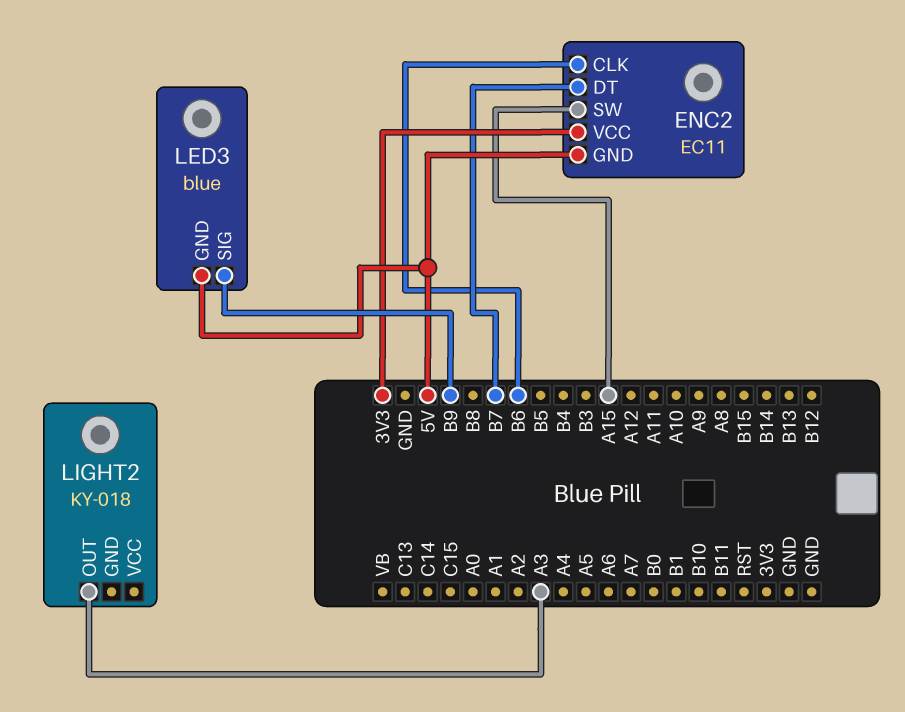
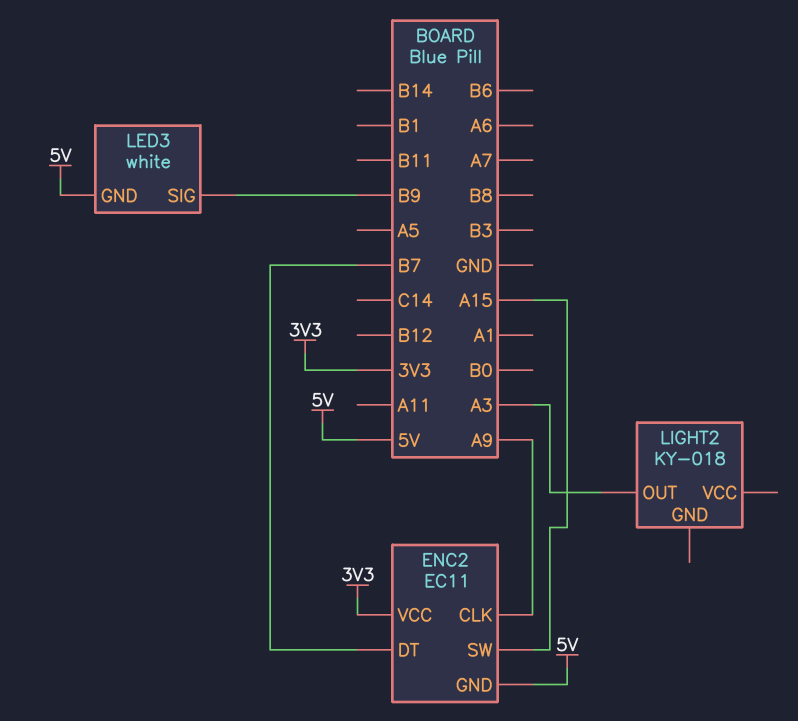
ENC2 pin CLK: B6 -> A9
LED3: blue -> white

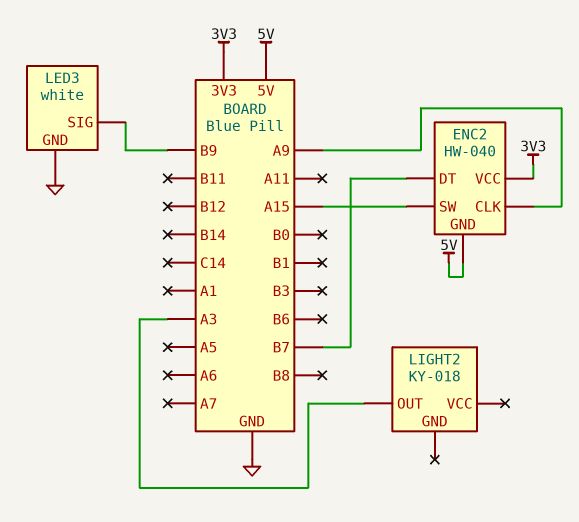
ENC2: EC11 -> HW-040
LED3 pin GND: 5V -> GND

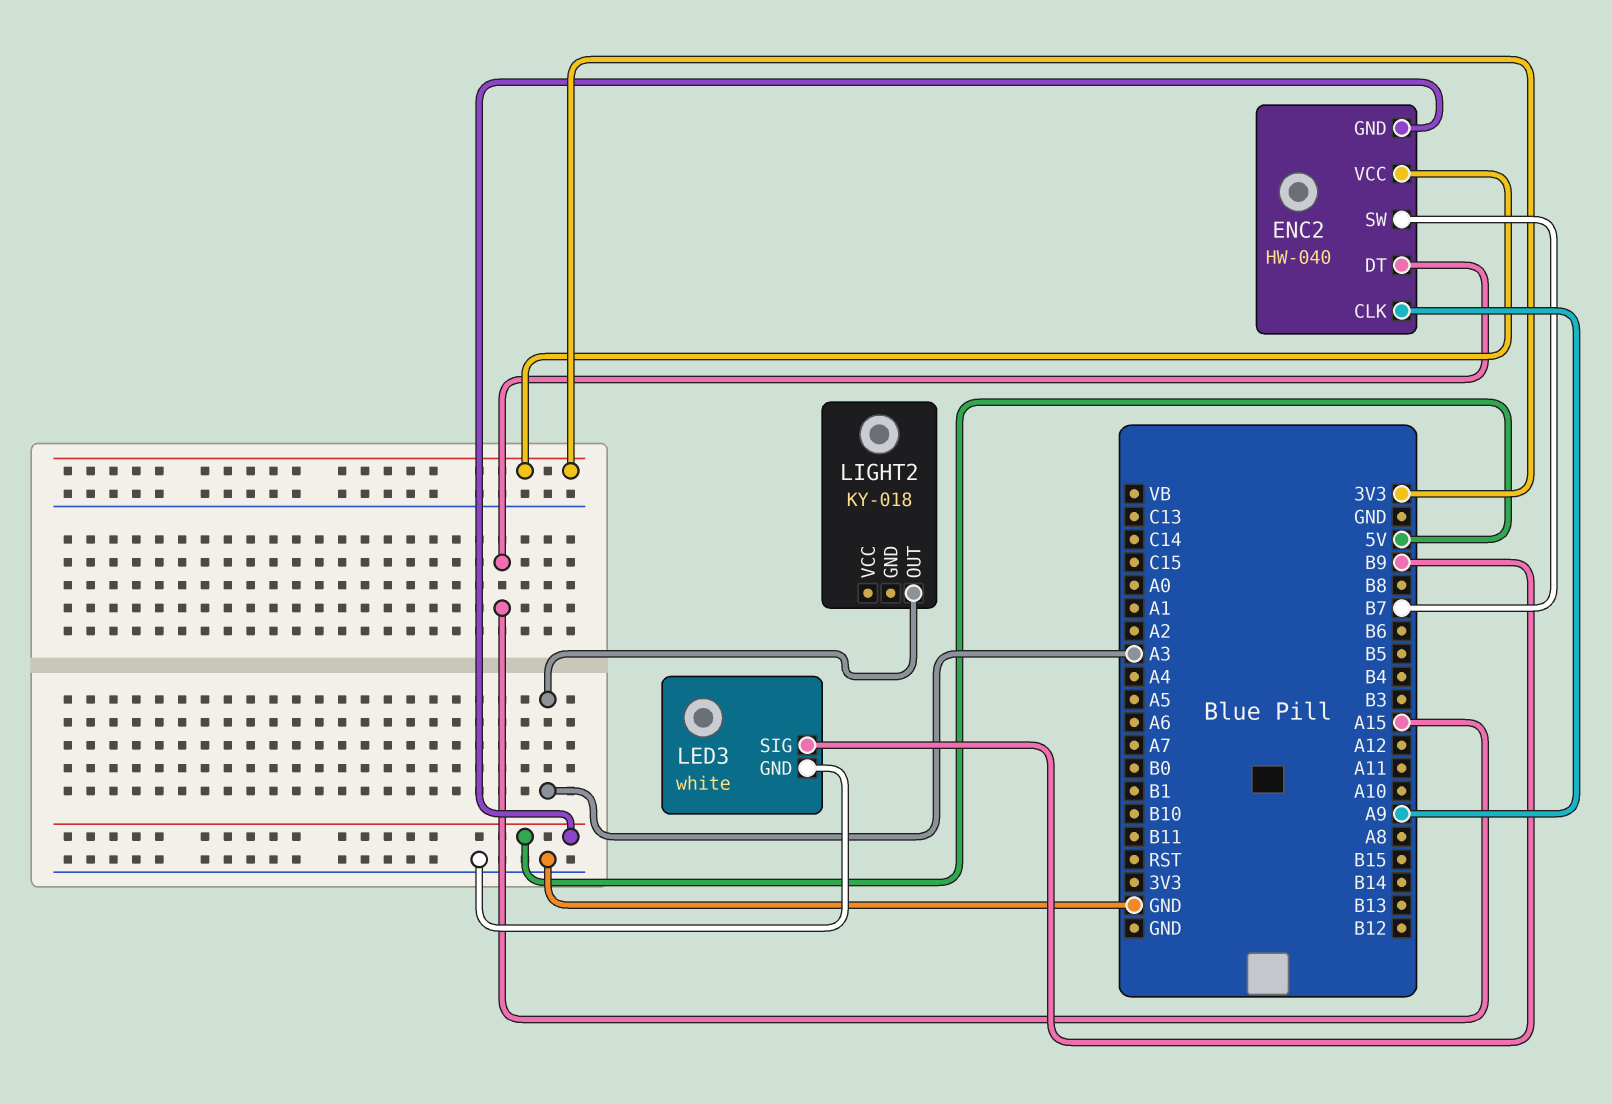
ENC2 pin DT: B7 -> A15
ENC2 pin SW: A15 -> B7

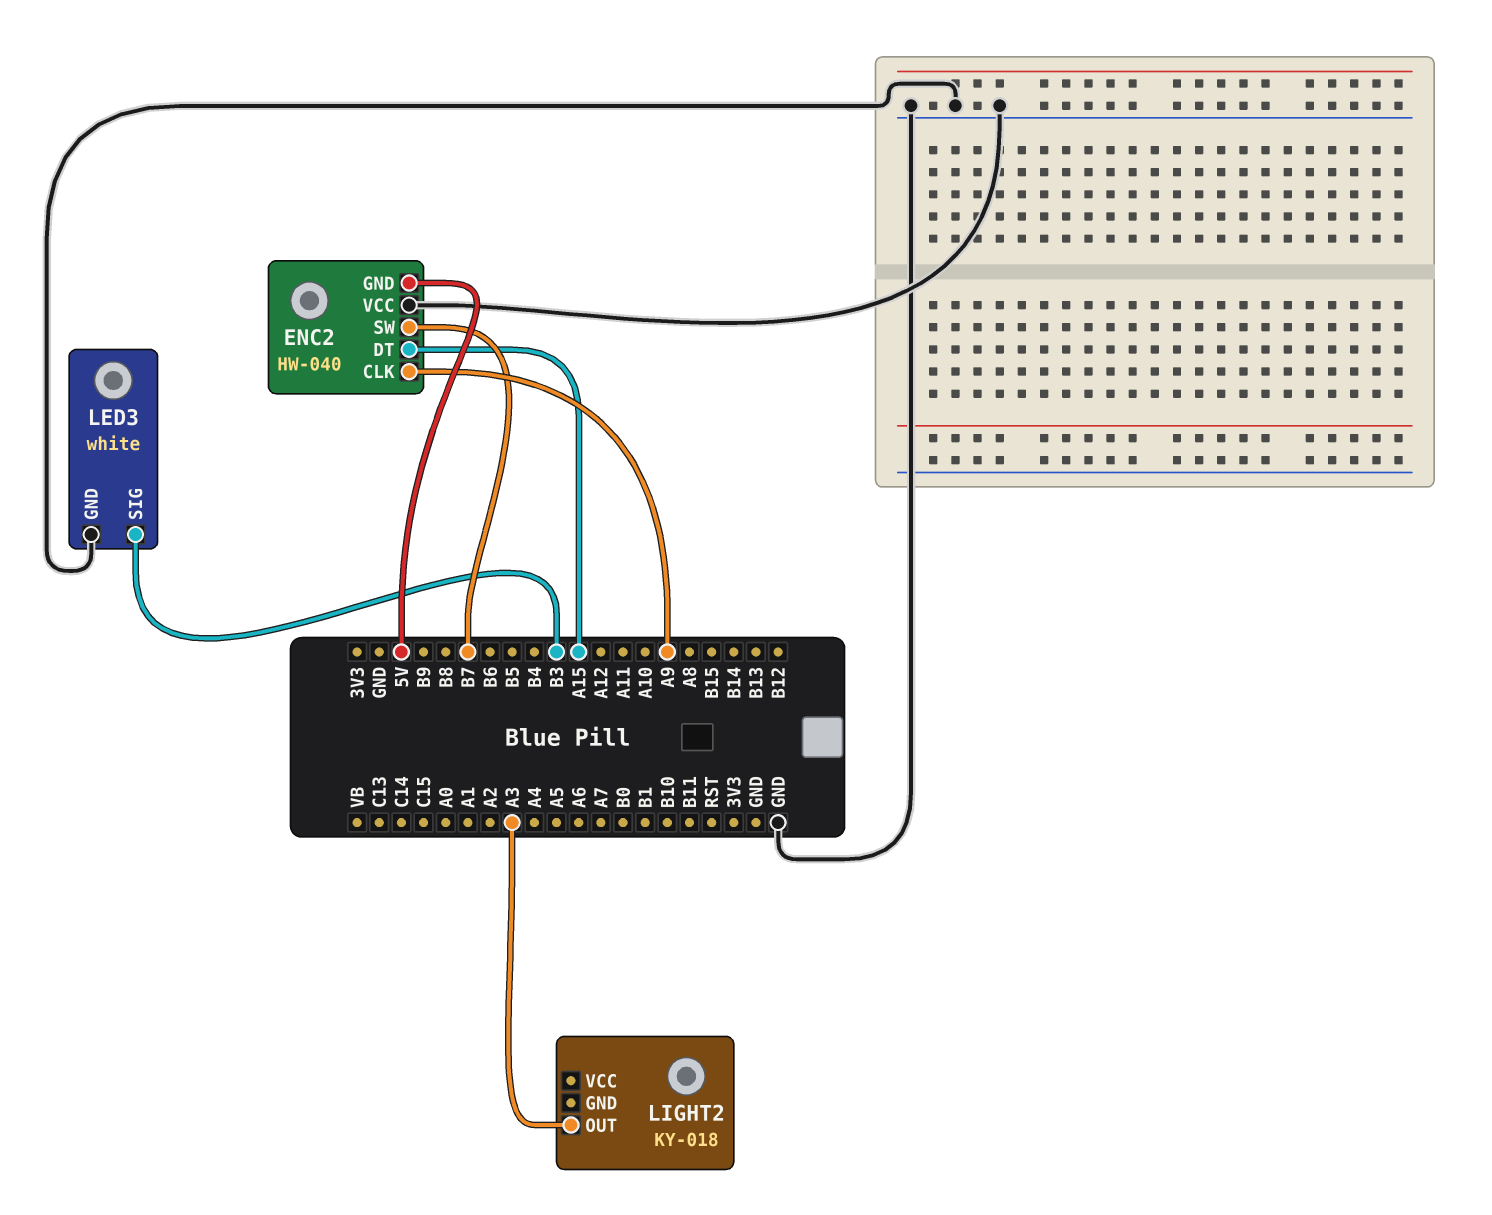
ENC2 pin VCC: 3V3 -> GND
LED3 pin SIG: B9 -> B3

